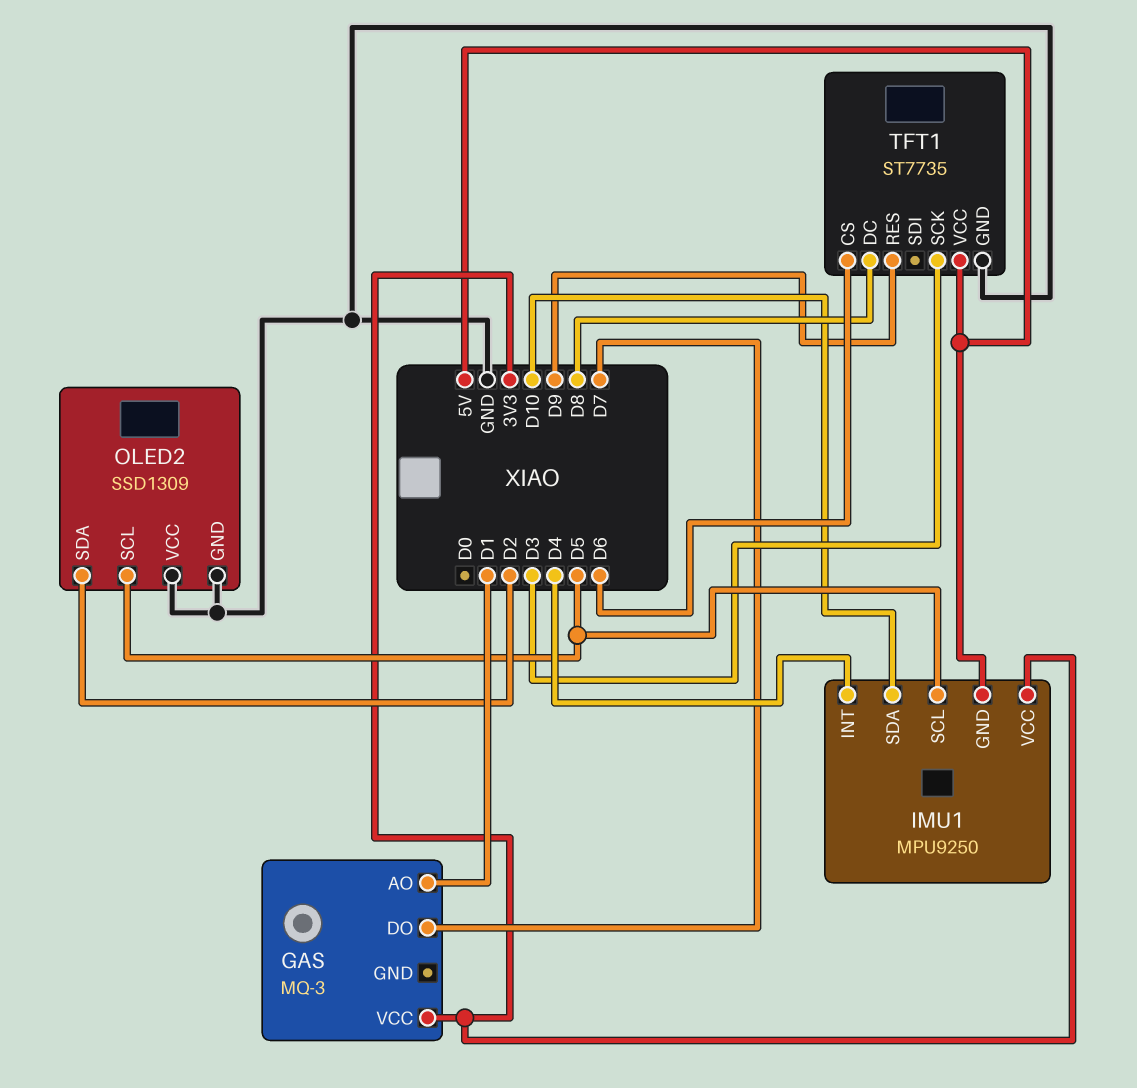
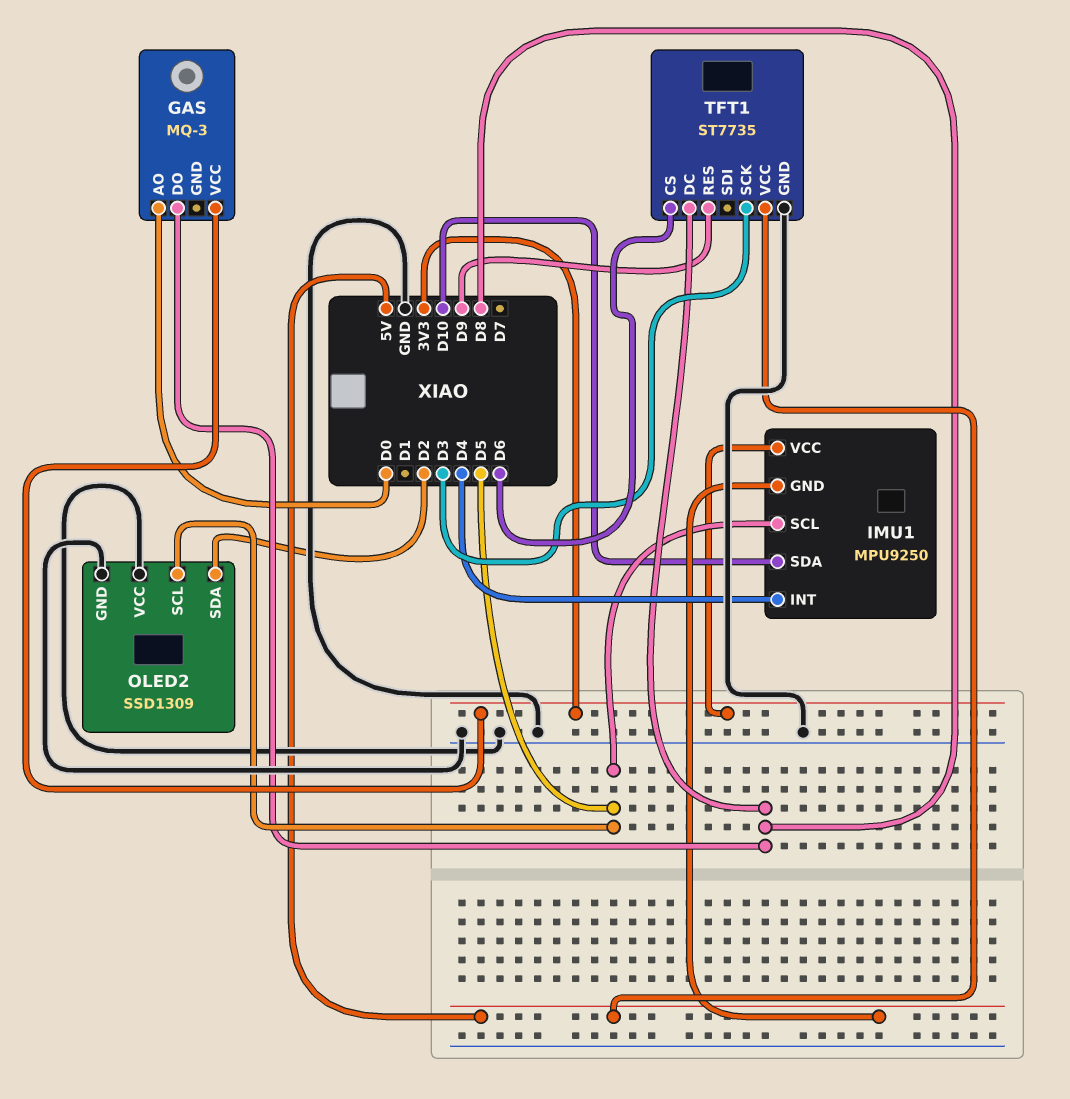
GAS pin AO: D1 -> D0
GAS pin DO: D7 -> D8

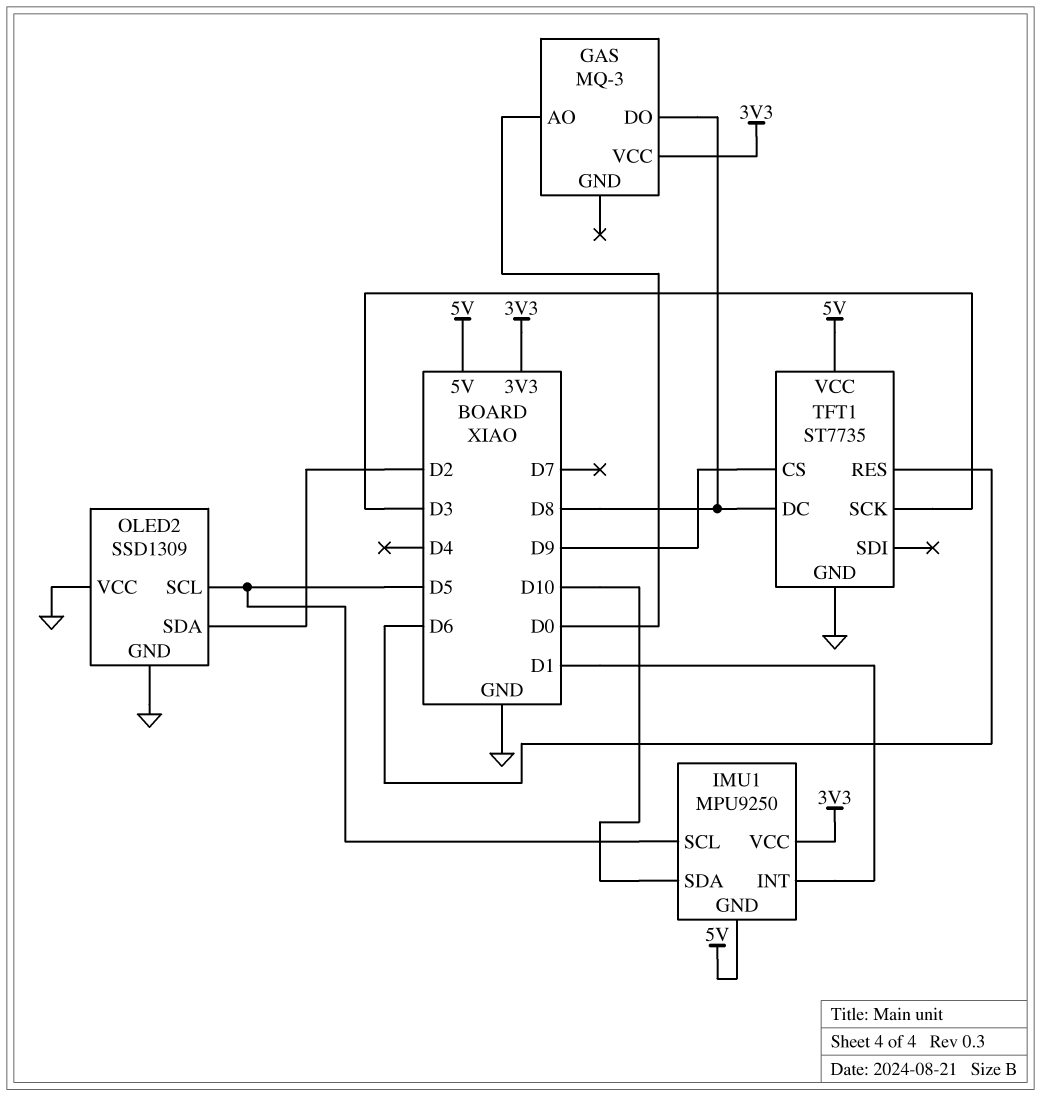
IMU1 pin INT: D4 -> D1
TFT1 pin CS: D6 -> D9
TFT1 pin RES: D9 -> D6

